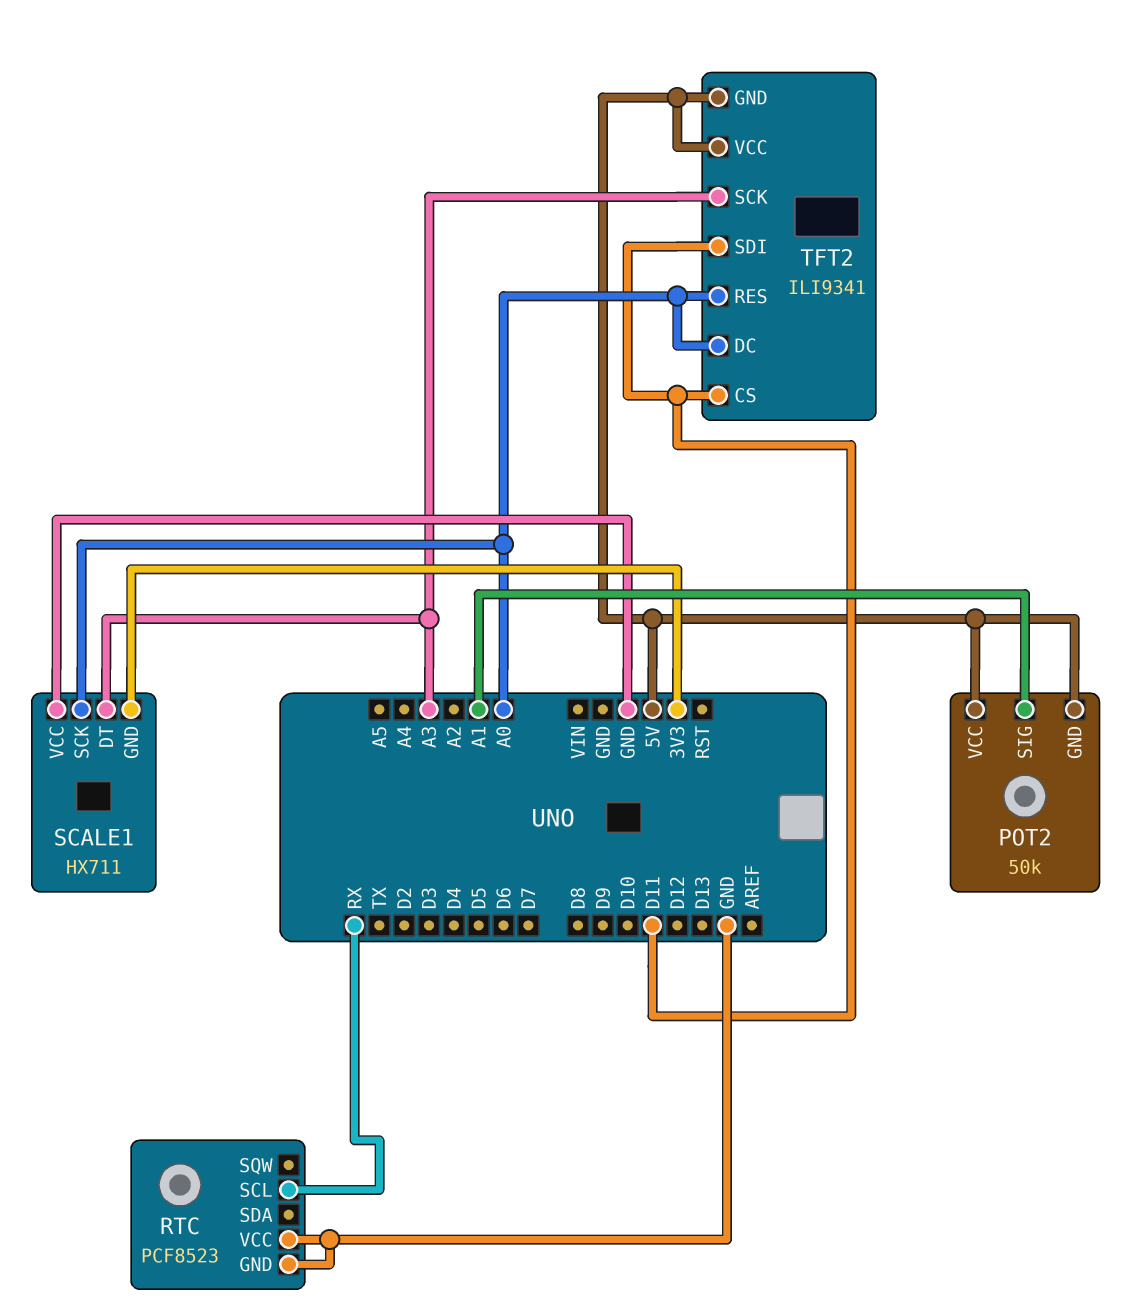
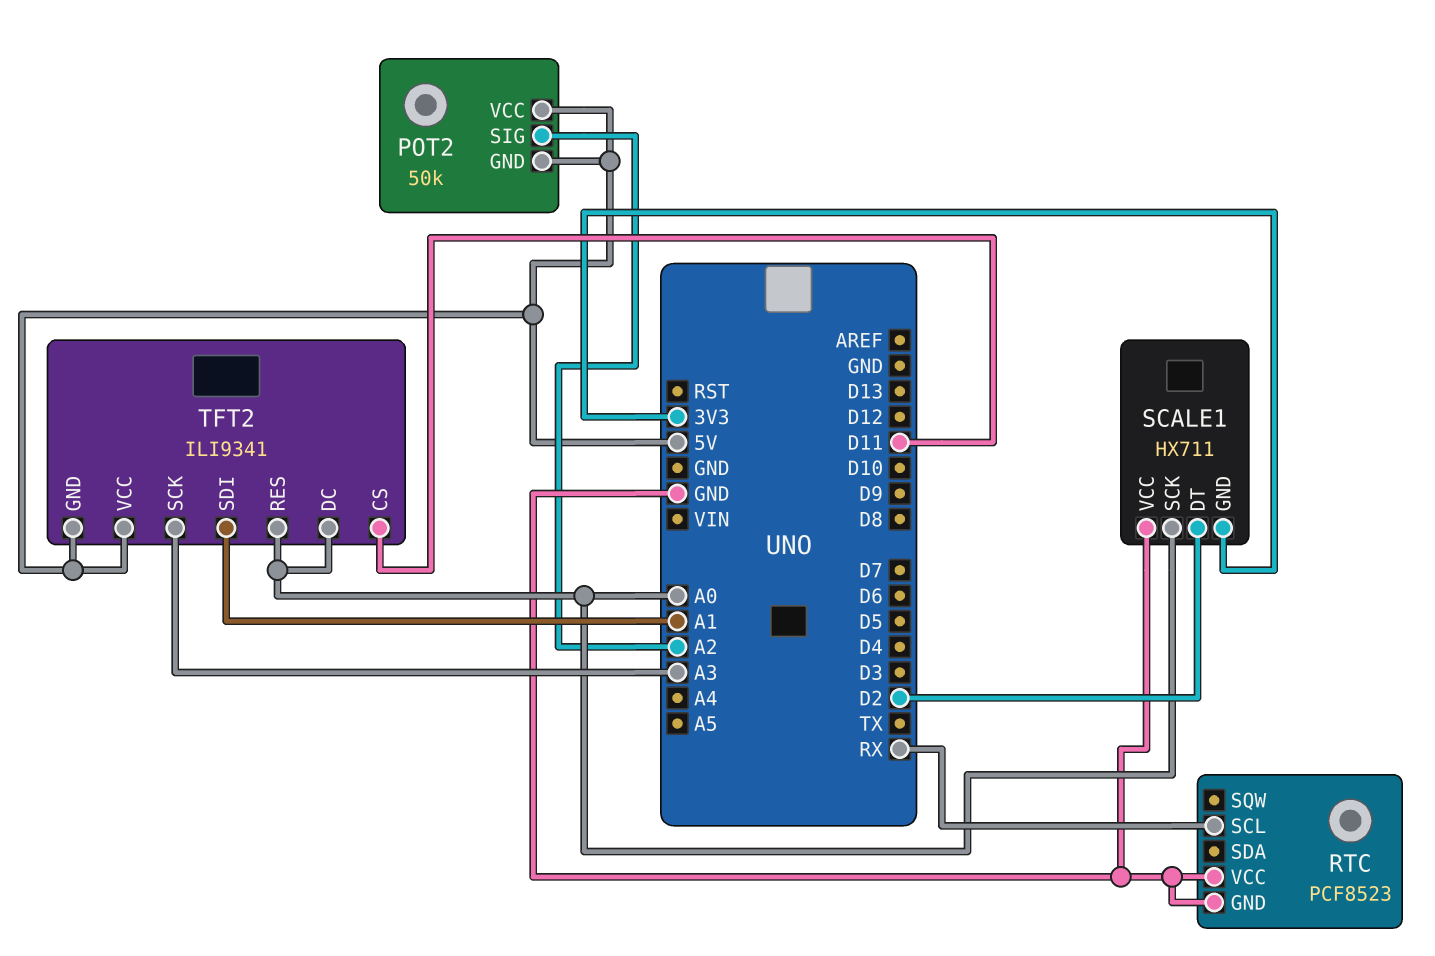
POT2 pin SIG: A1 -> A2
SCALE1 pin DT: A3 -> D2
TFT2 pin SDI: D11 -> A1

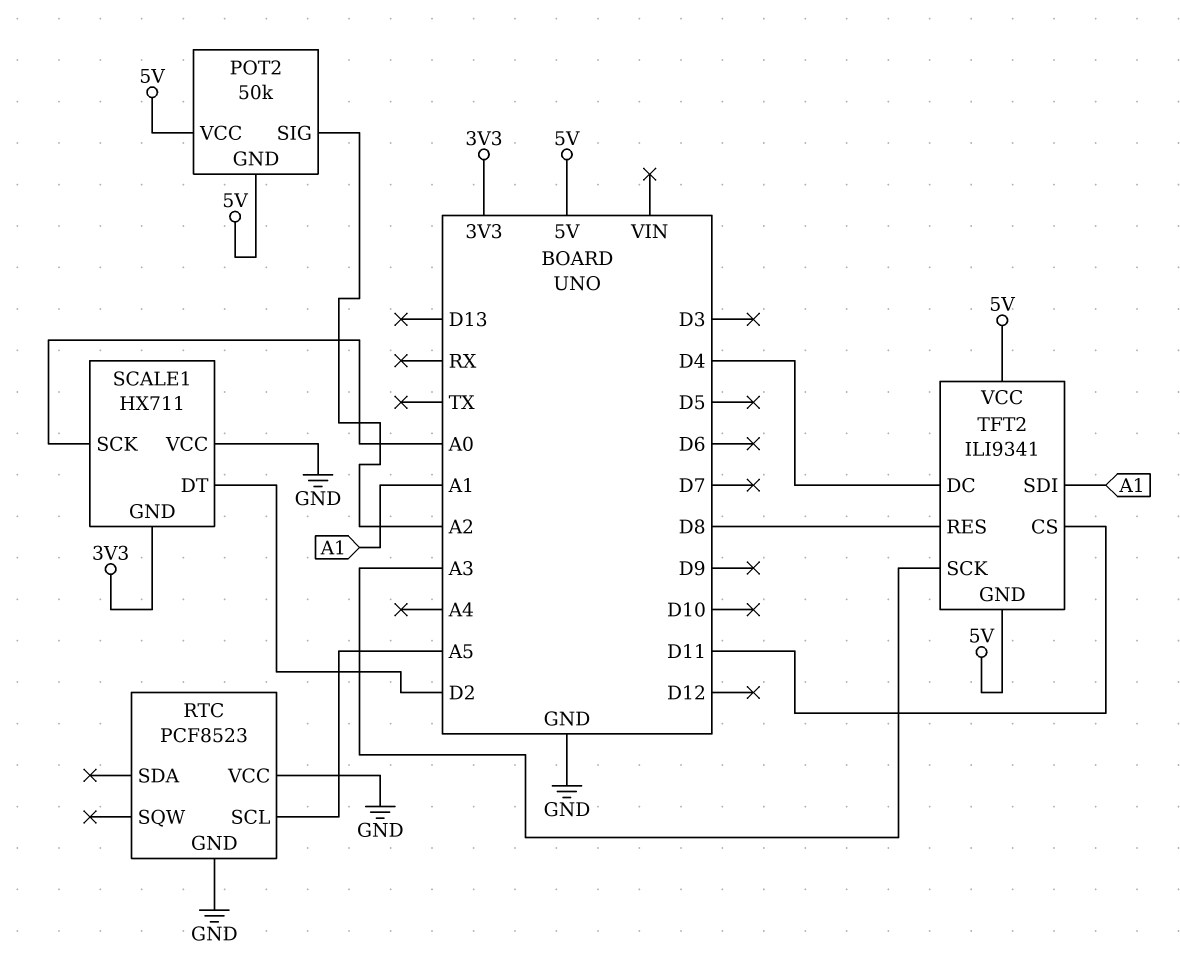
RTC pin SCL: RX -> A5
TFT2 pin DC: A0 -> D4
TFT2 pin RES: A0 -> D8

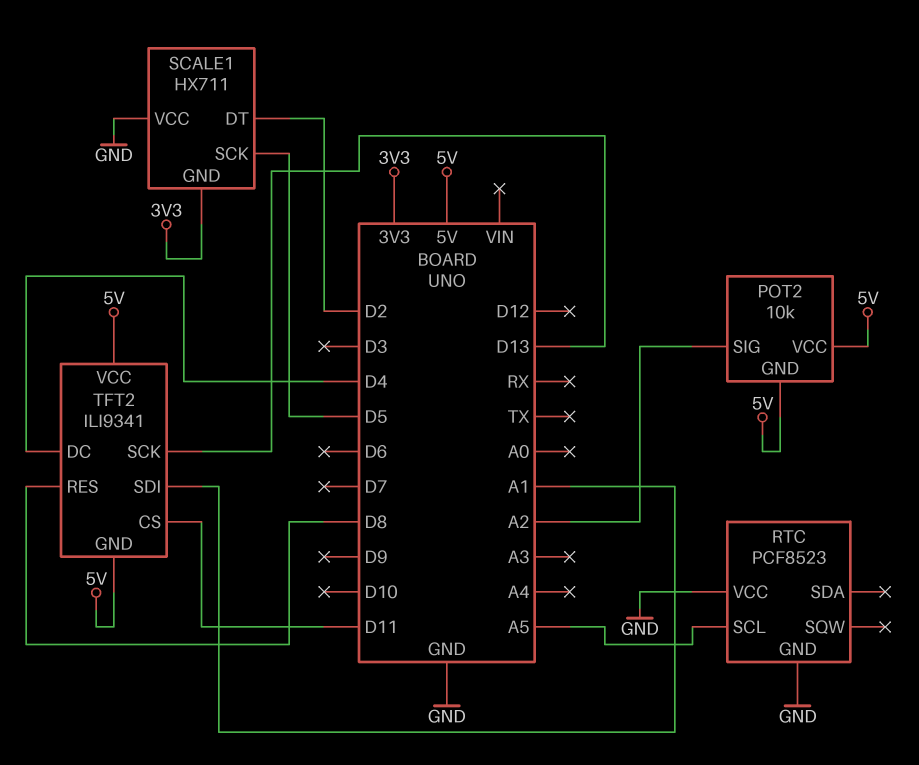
POT2: 50k -> 10k
SCALE1 pin SCK: A0 -> D5
TFT2 pin SCK: A3 -> D13

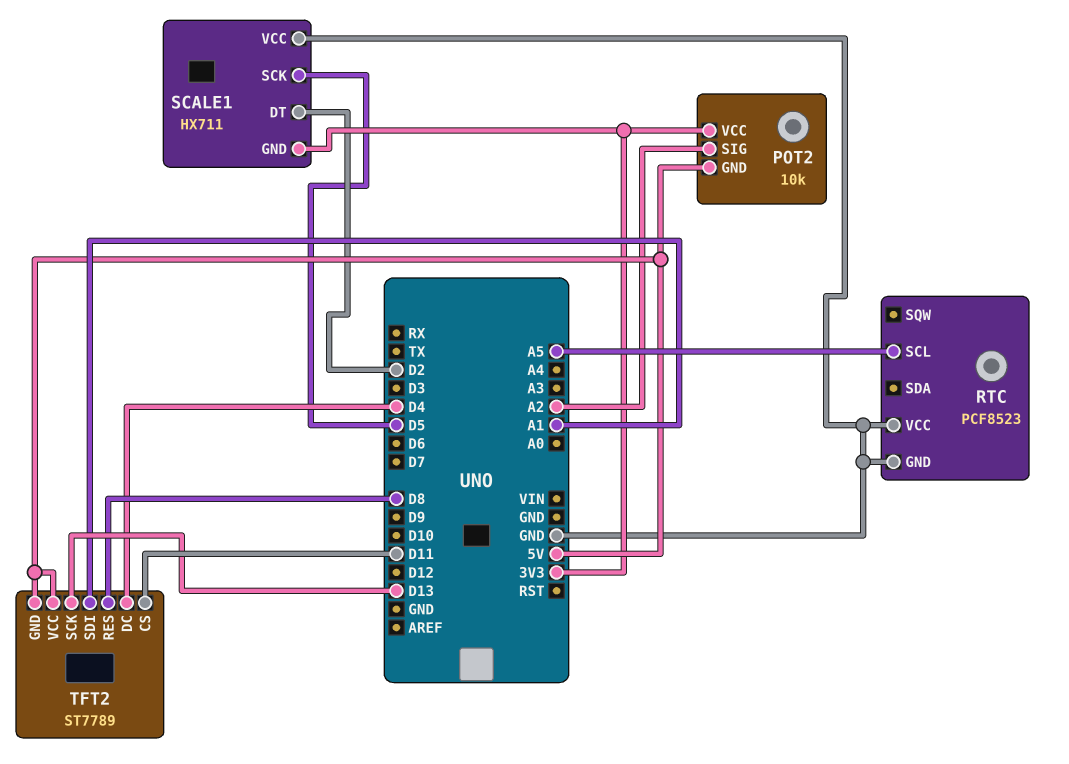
POT2 pin VCC: 5V -> 3V3
TFT2: ILI9341 -> ST7789

